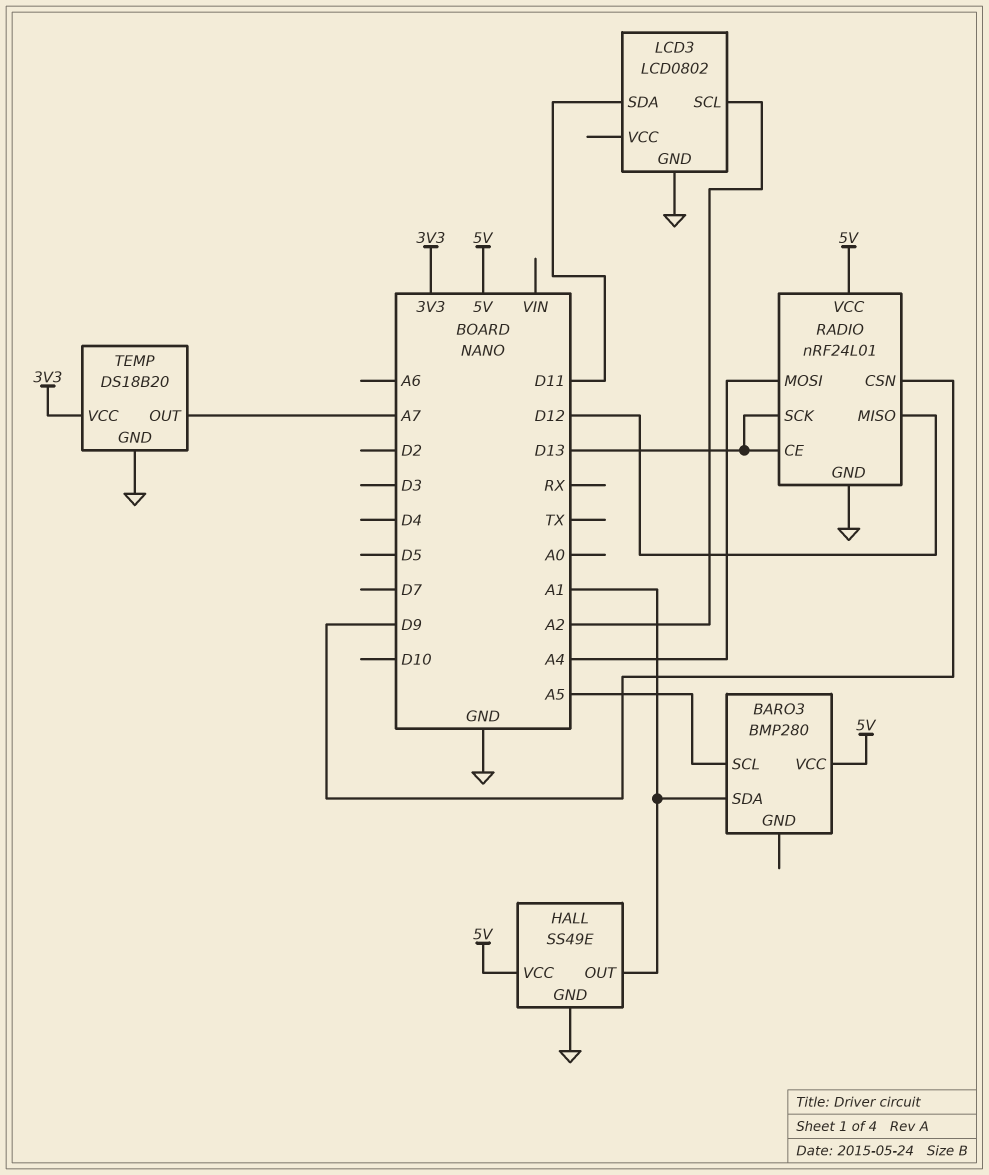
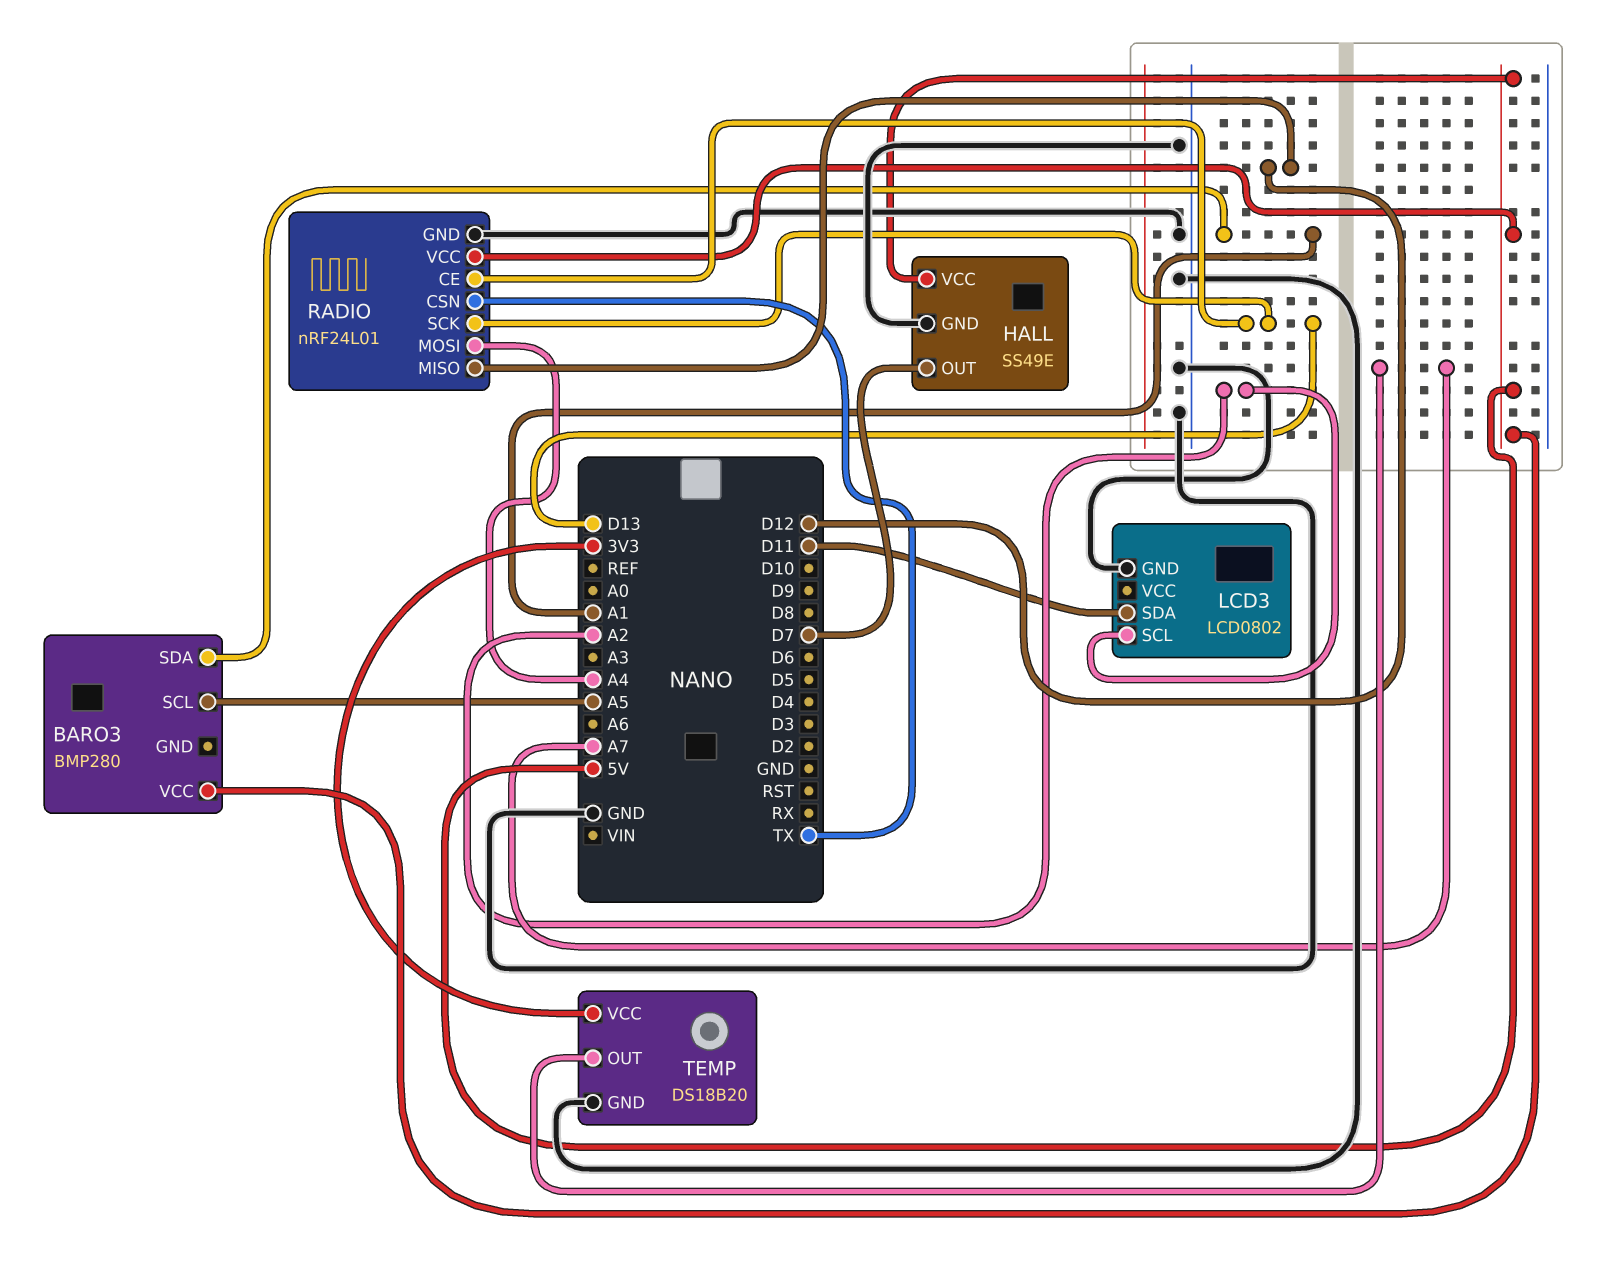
HALL pin OUT: A1 -> D7
RADIO pin CSN: D9 -> TX

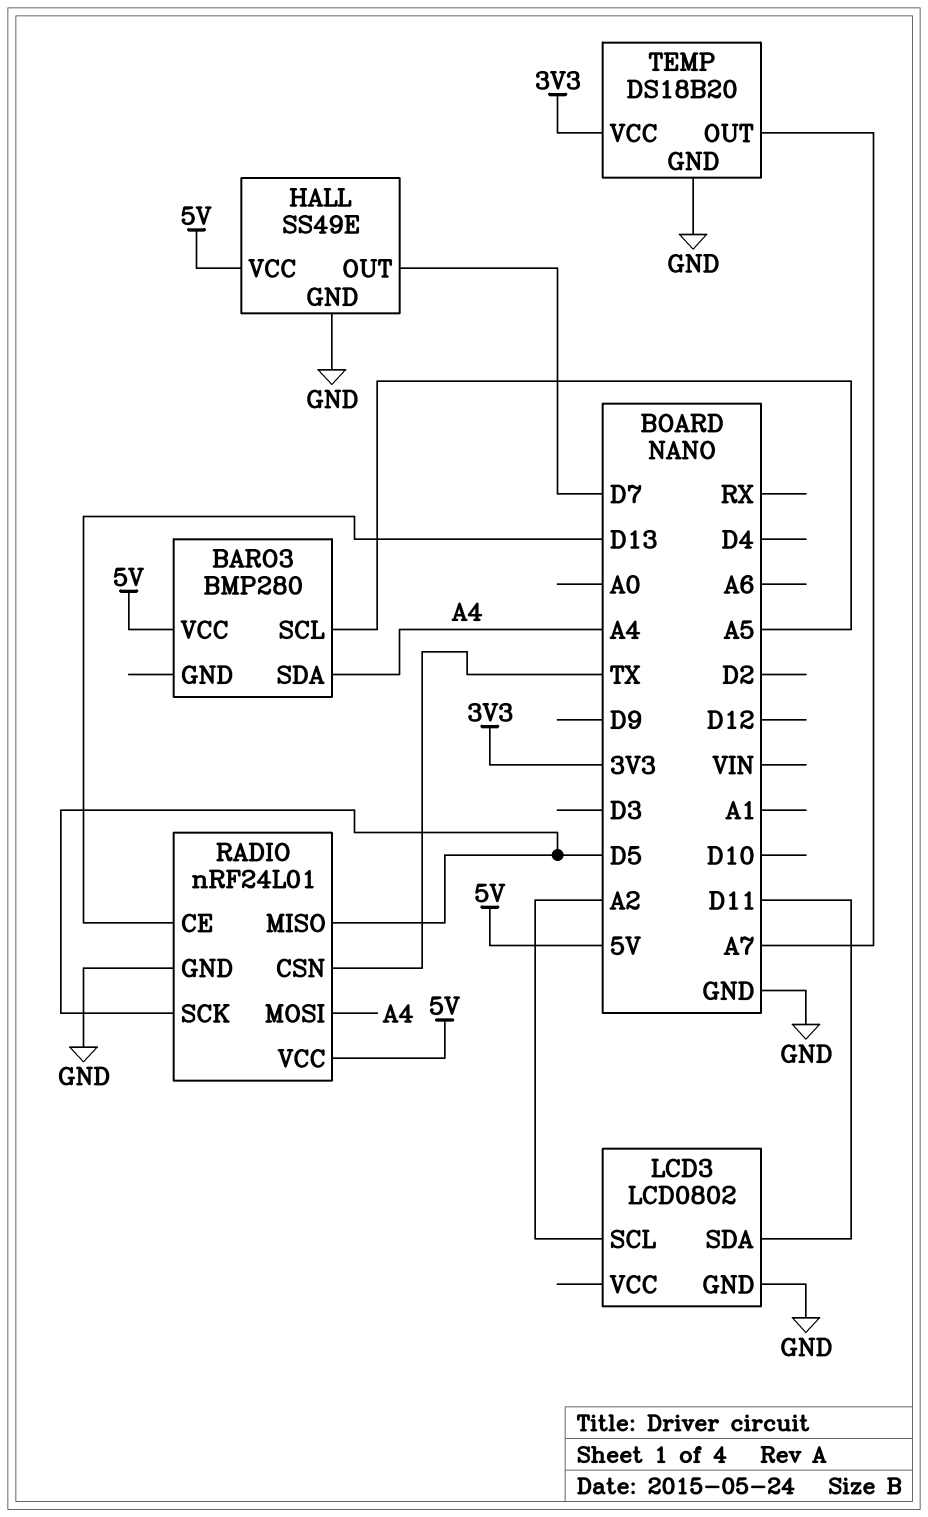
BARO3 pin SDA: A1 -> A4
RADIO pin MISO: D12 -> D5
RADIO pin SCK: D13 -> D5

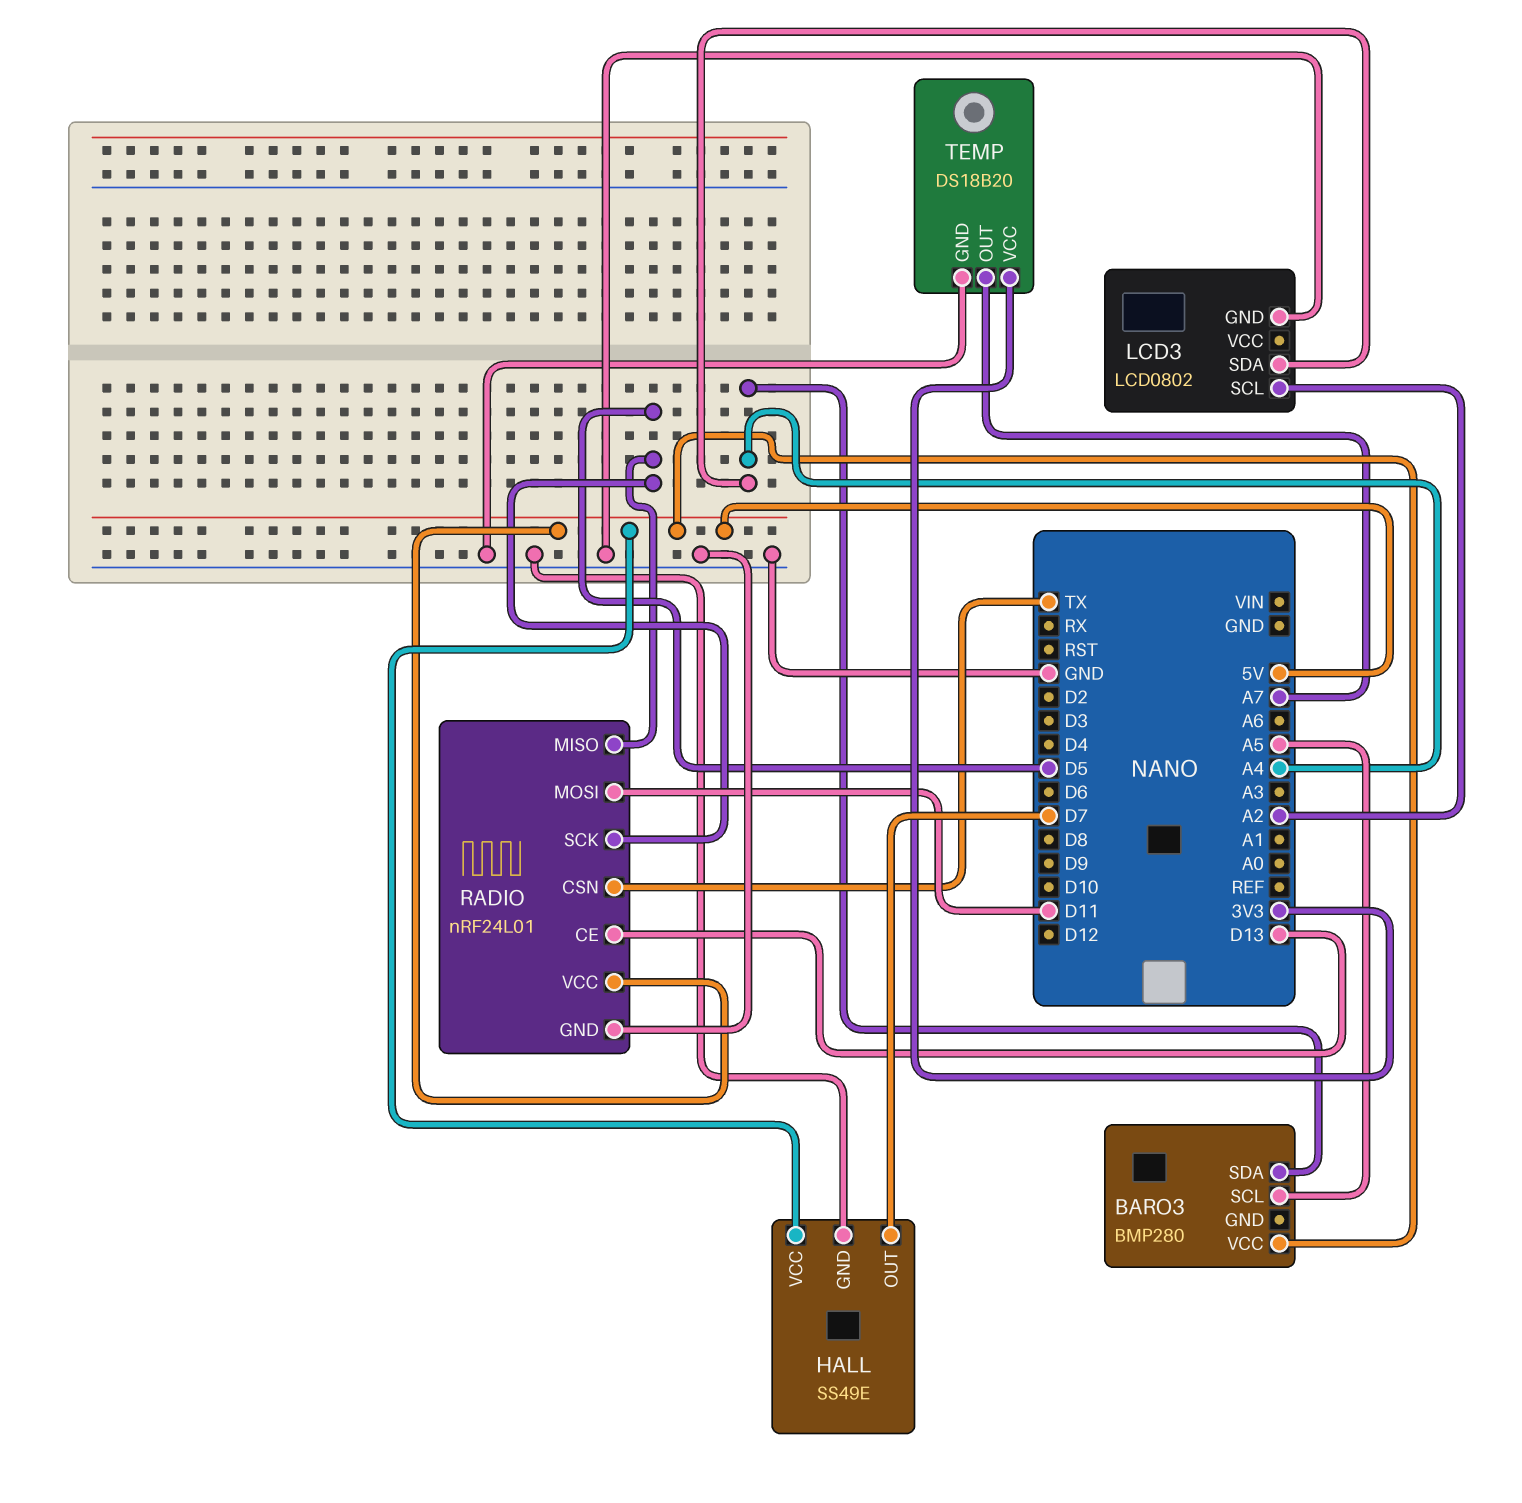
LCD3 pin SDA: D11 -> A4
RADIO pin MOSI: A4 -> D11

